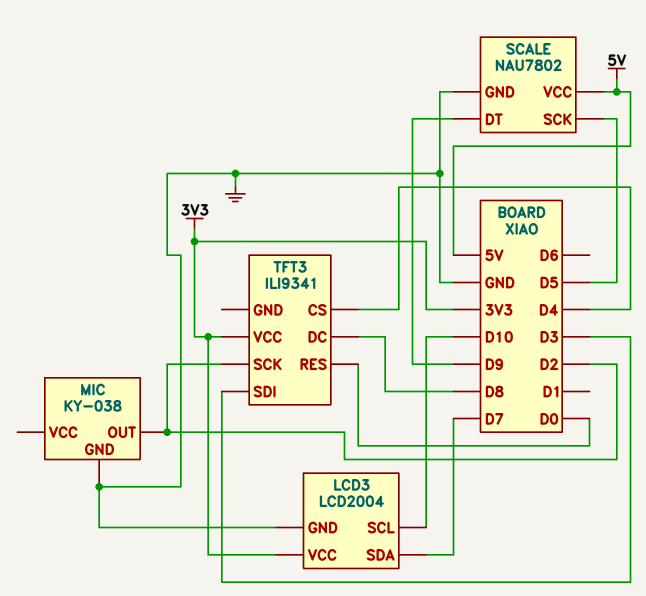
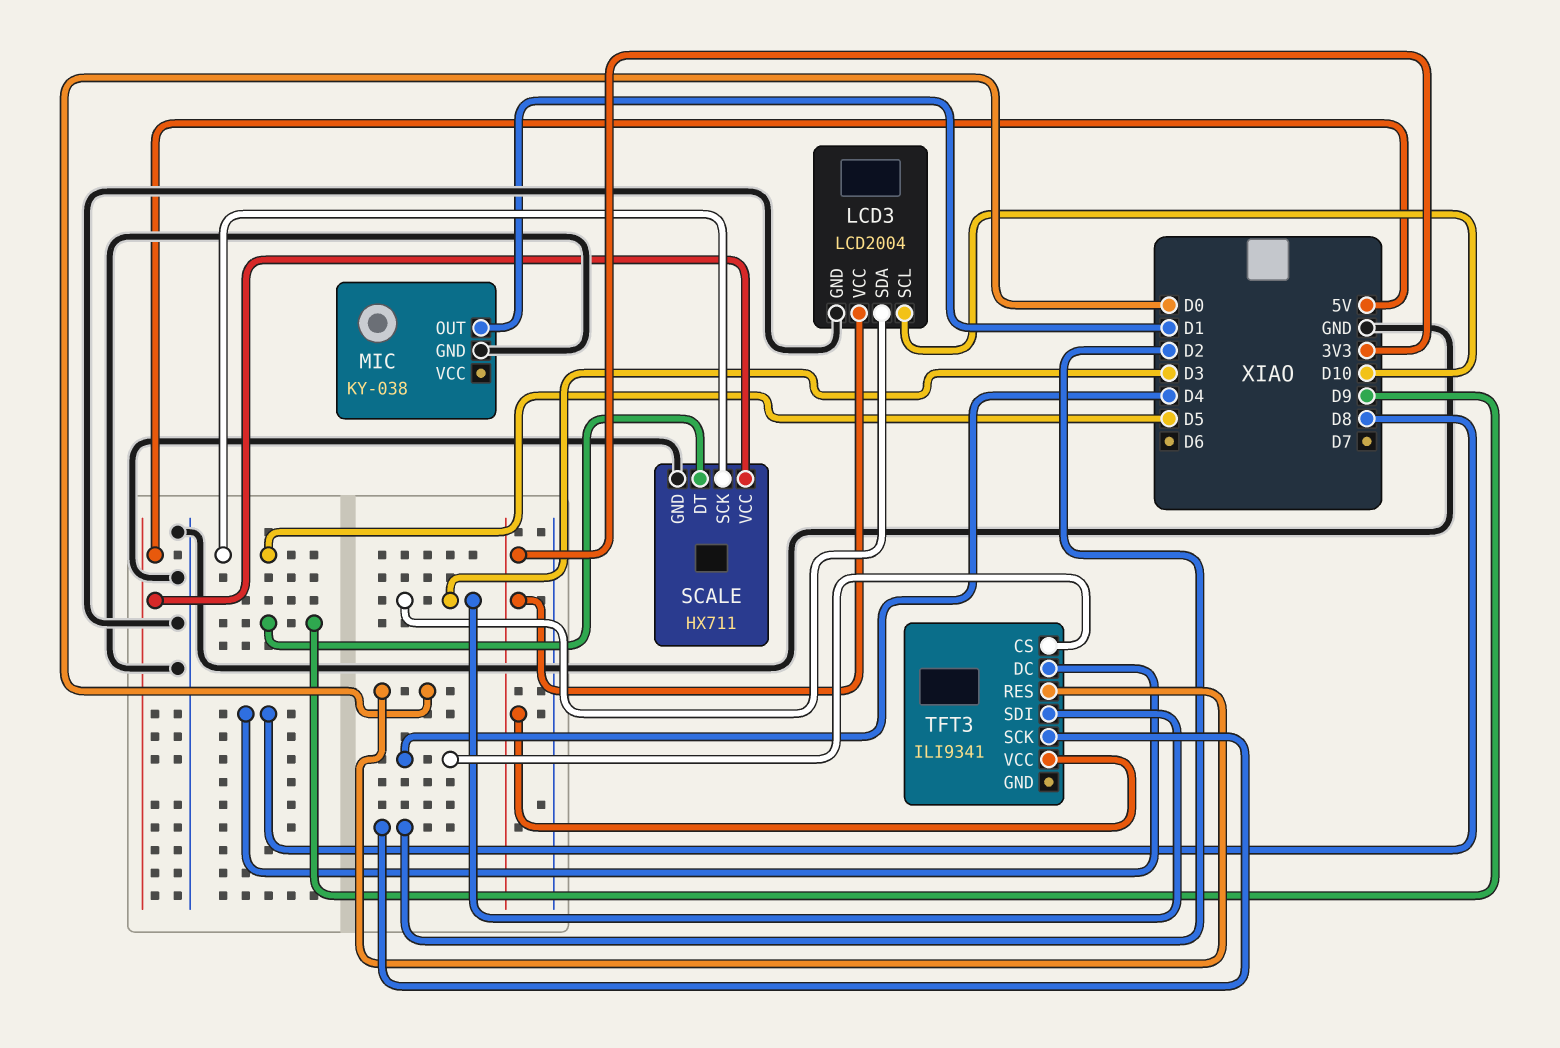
LCD3 pin SDA: D7 -> D3
MIC pin OUT: D2 -> D1
SCALE: NAU7802 -> HX711

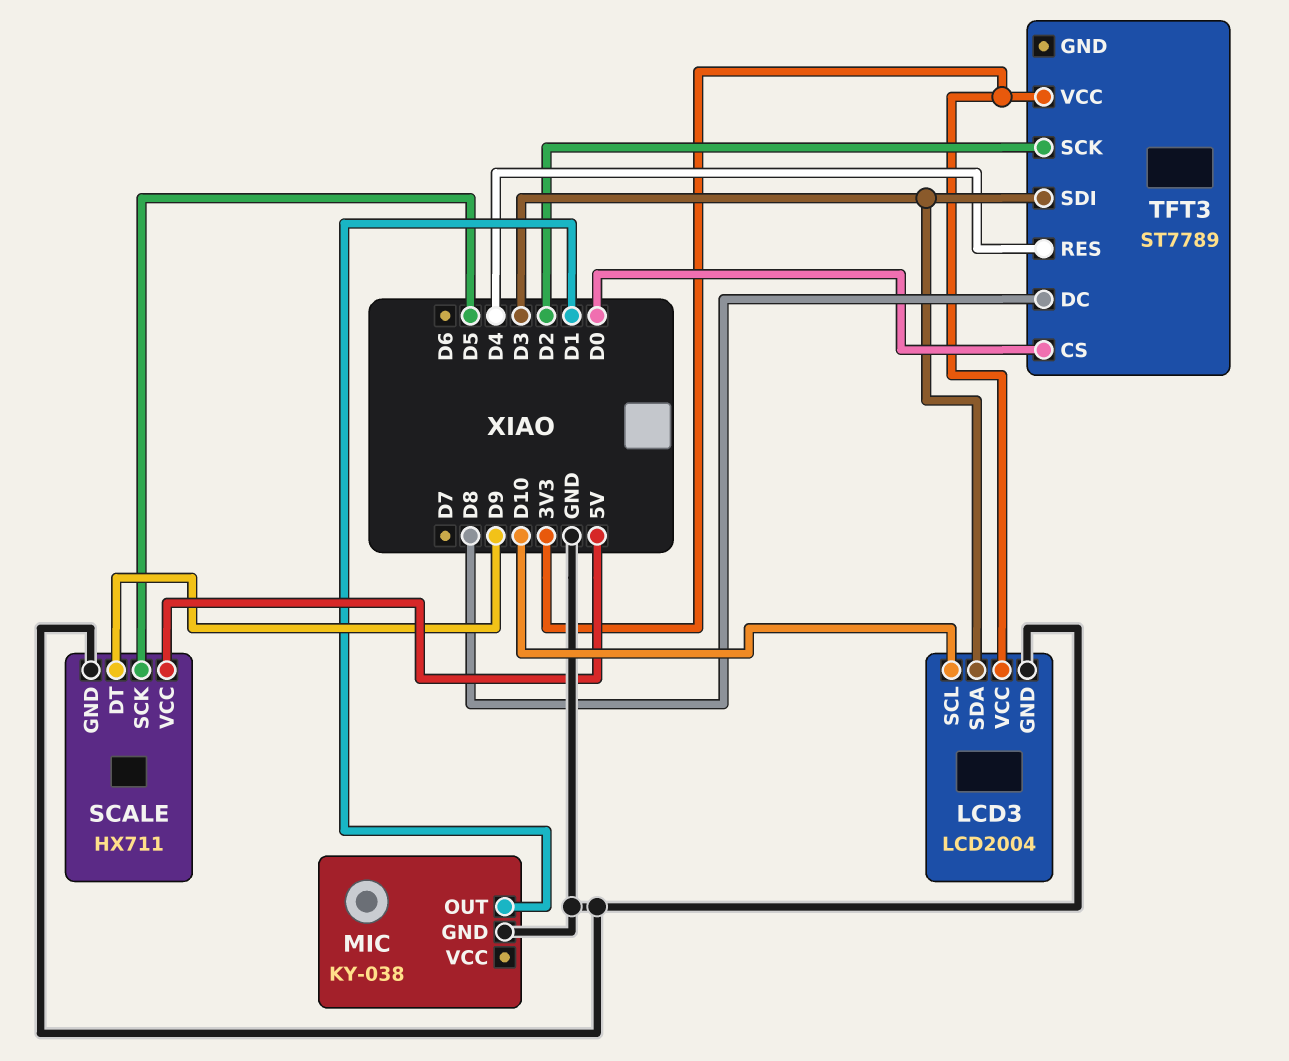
TFT3: ILI9341 -> ST7789
TFT3 pin CS: D4 -> D0
TFT3 pin RES: D0 -> D4

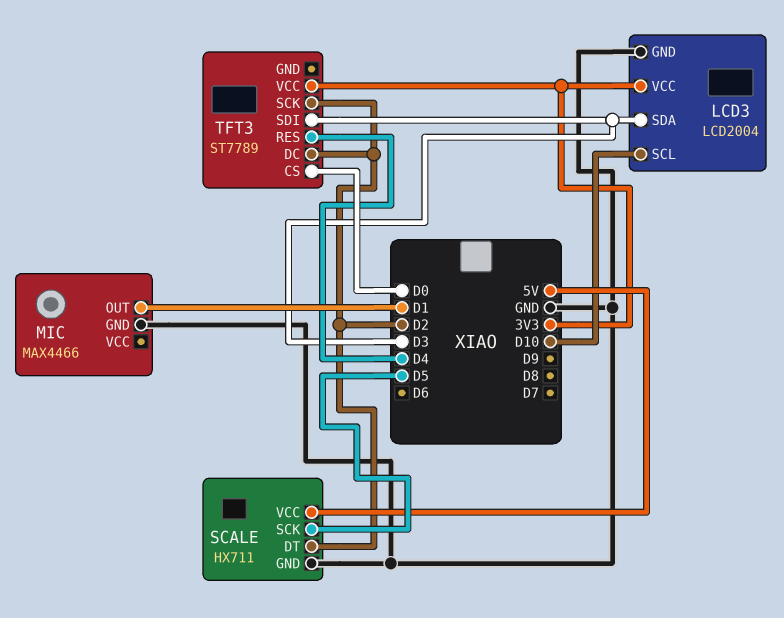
MIC: KY-038 -> MAX4466
SCALE pin DT: D9 -> D2
TFT3 pin DC: D8 -> D2

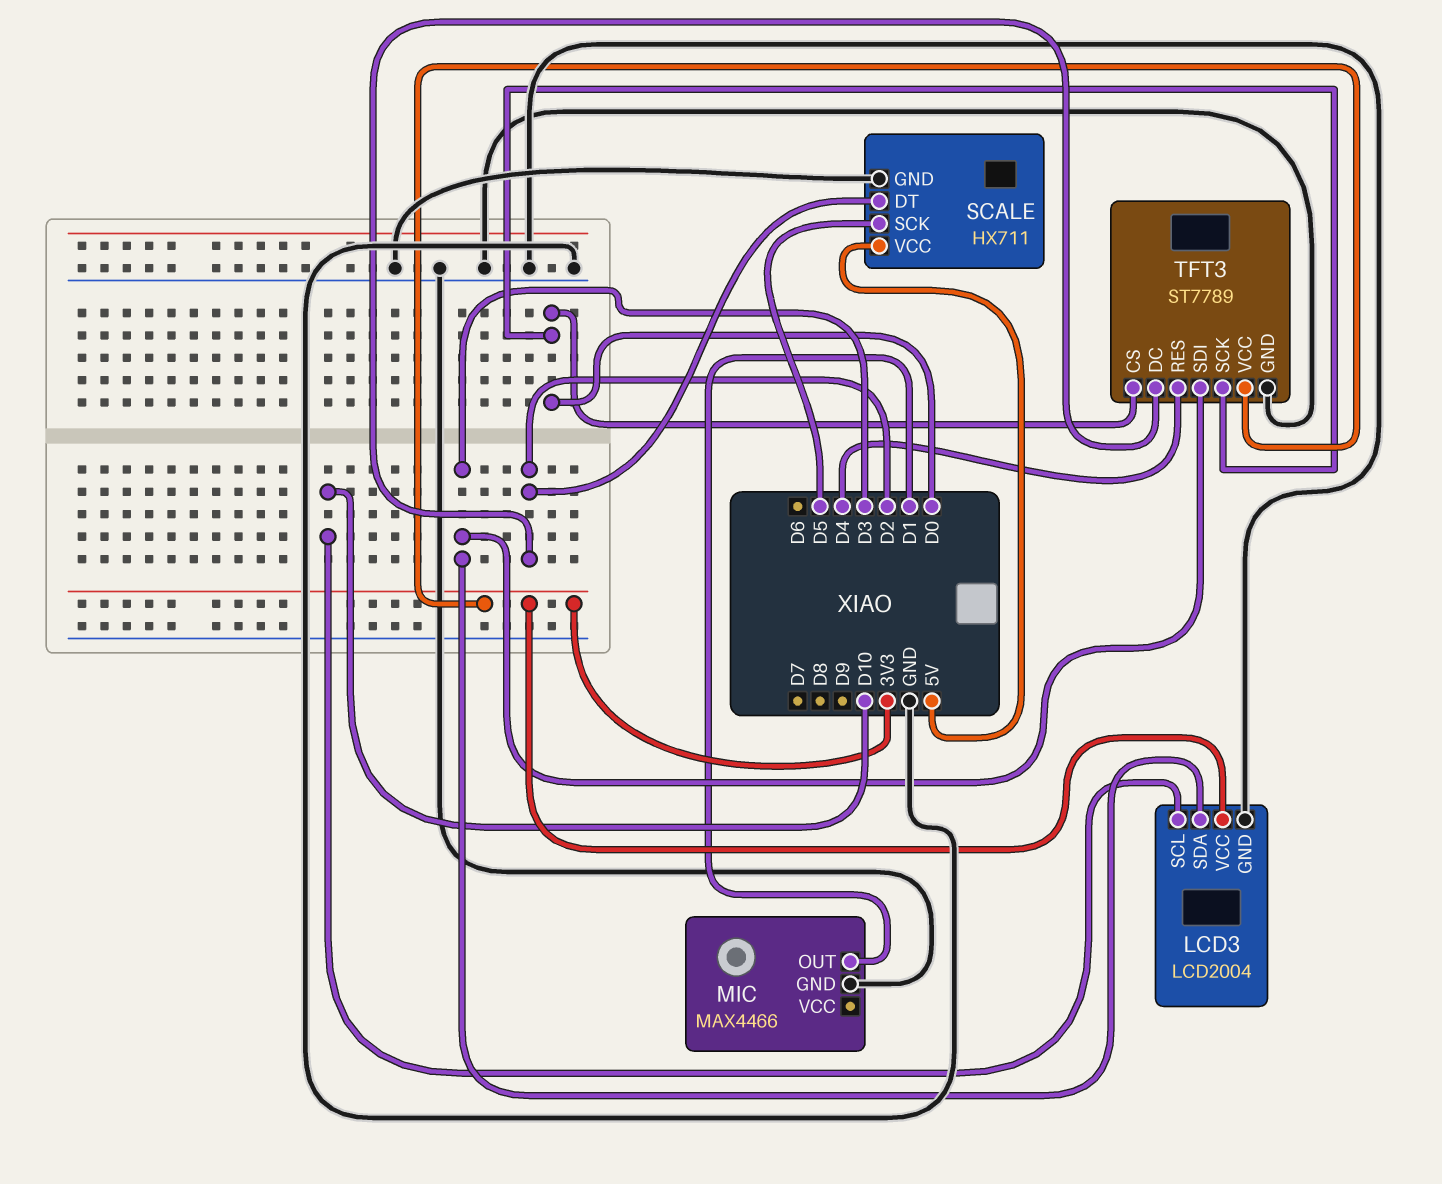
TFT3 pin GND: none -> GND
TFT3 pin SCK: D2 -> D0

